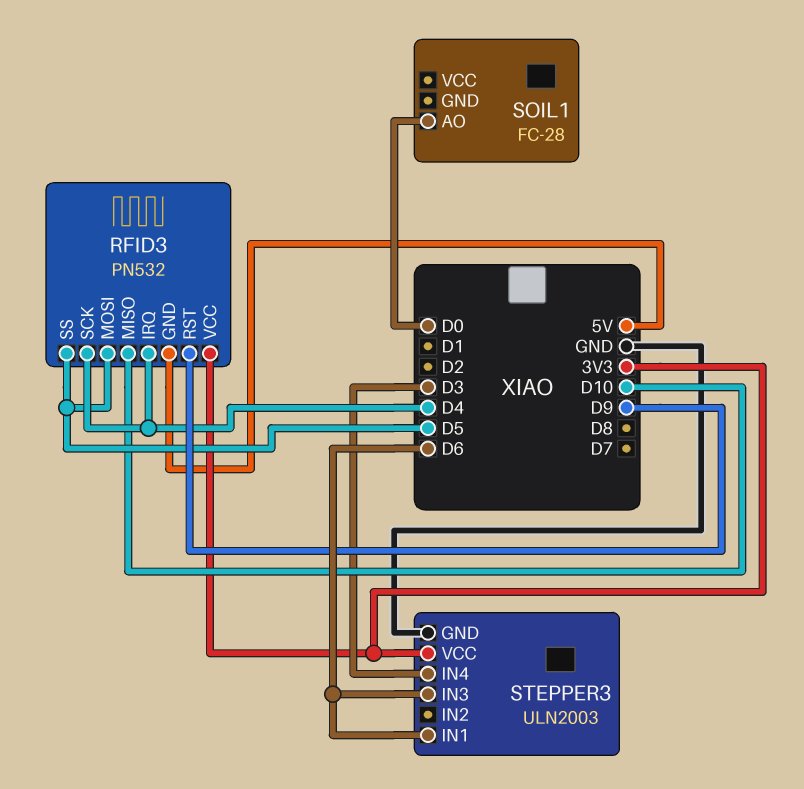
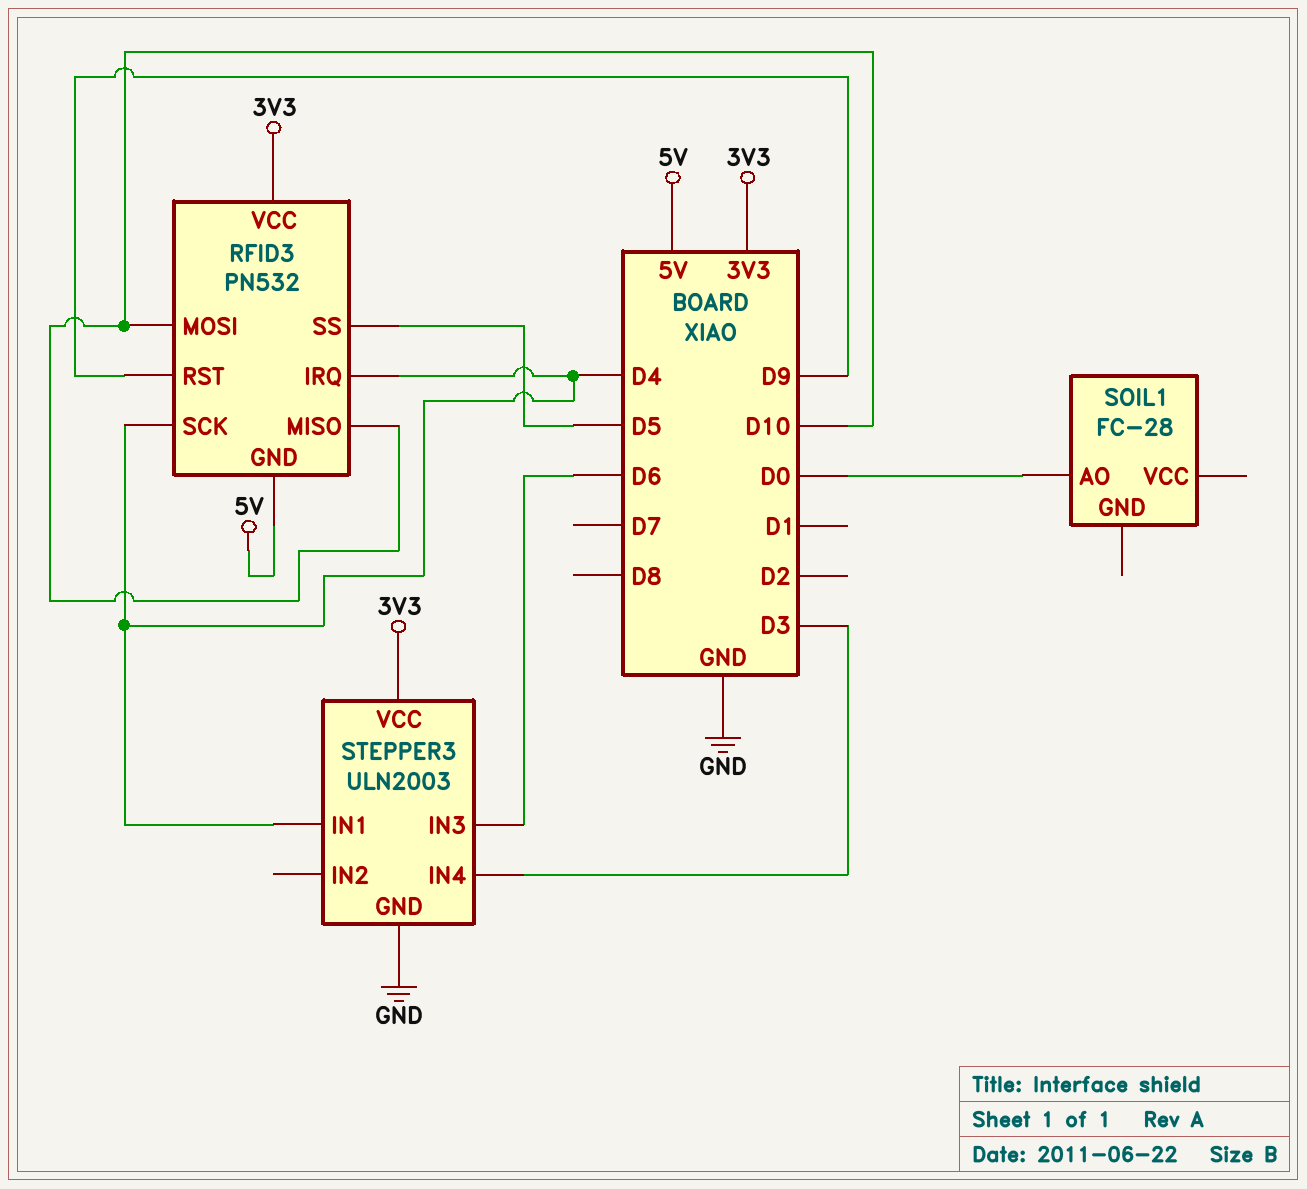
RFID3 pin MOSI: D5 -> D10
STEPPER3 pin IN1: D6 -> D4

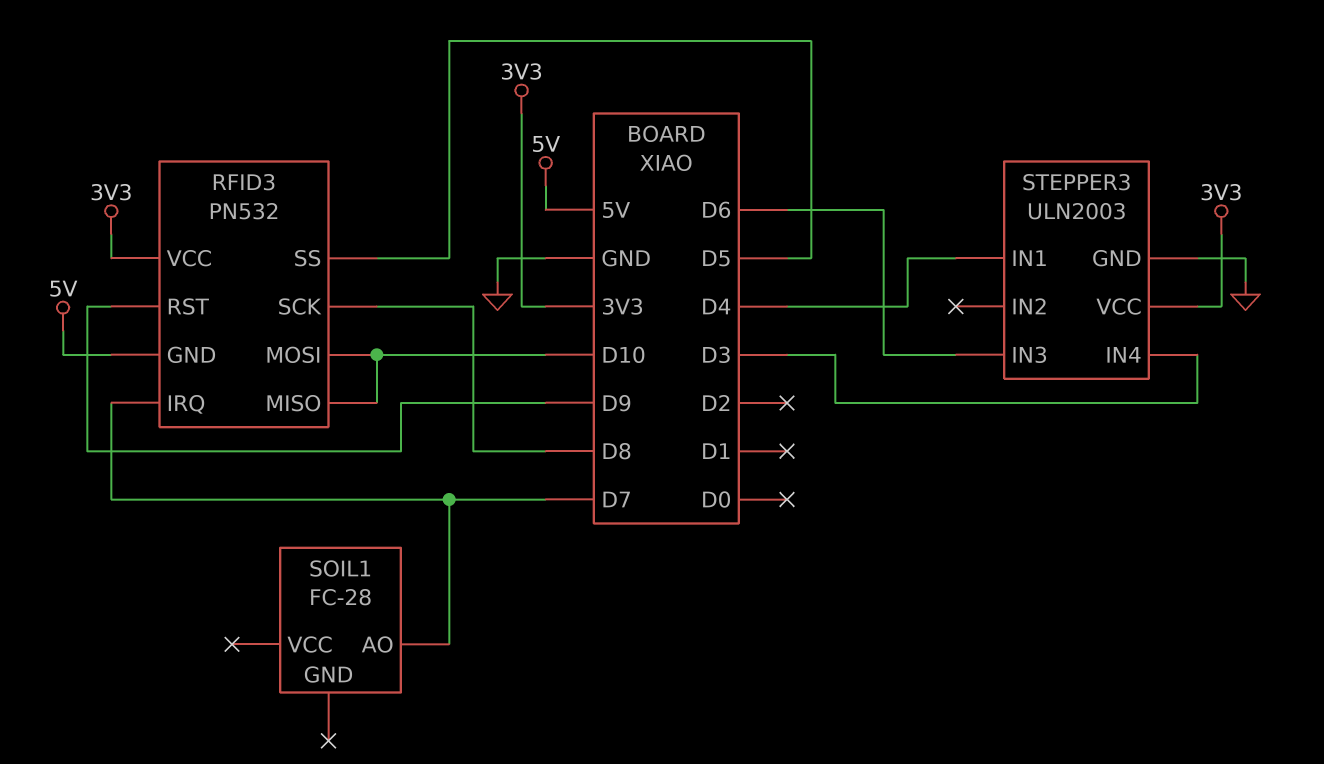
RFID3 pin IRQ: D4 -> D7
RFID3 pin SCK: D4 -> D8
SOIL1 pin AO: D0 -> D7

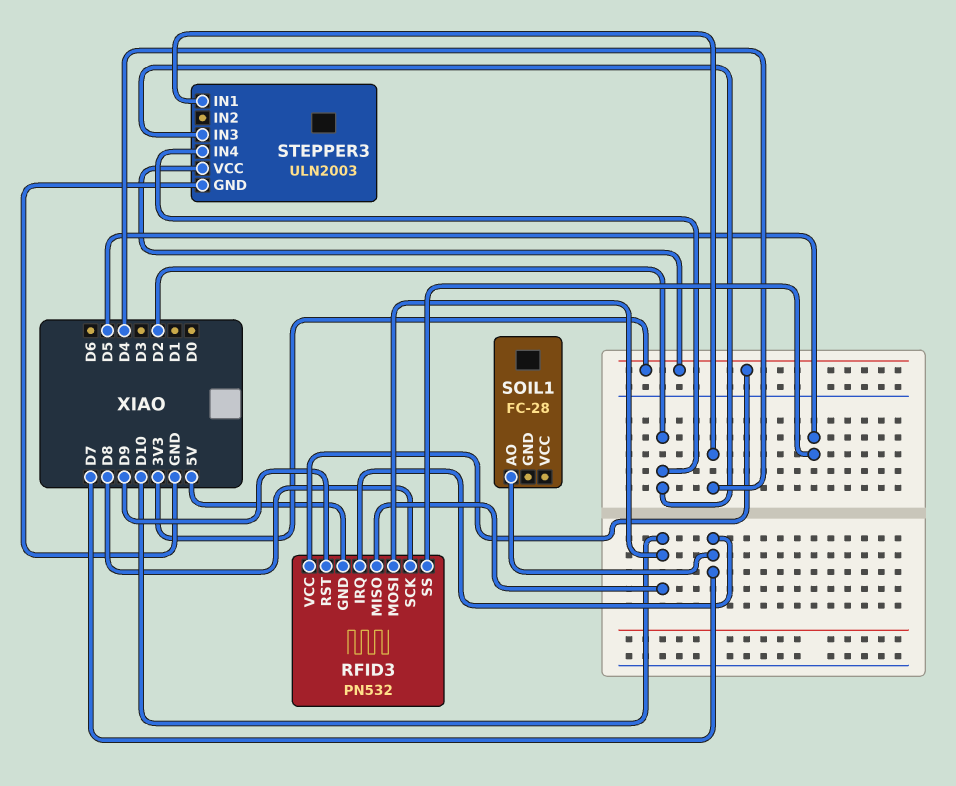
STEPPER3 pin IN3: D6 -> D2
STEPPER3 pin IN4: D3 -> D2

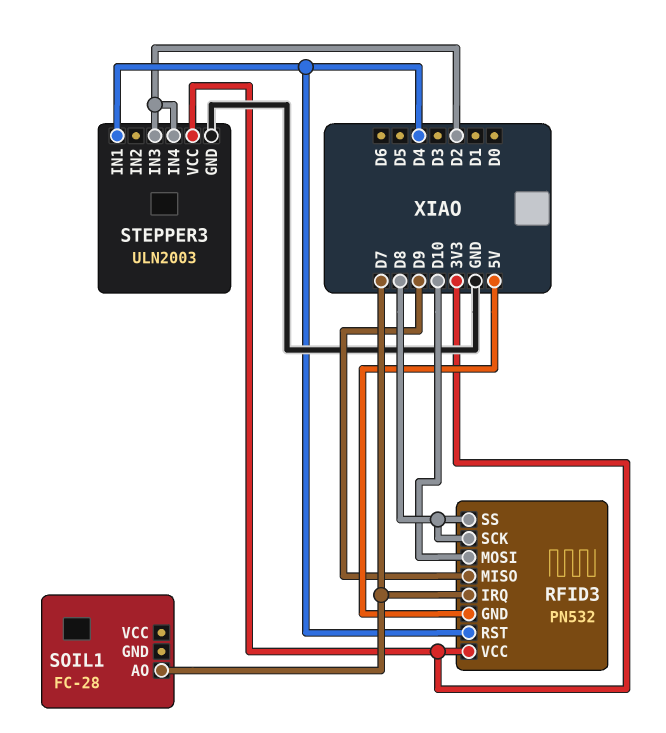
RFID3 pin MISO: D10 -> D9
RFID3 pin RST: D9 -> D4
RFID3 pin SS: D5 -> D8

